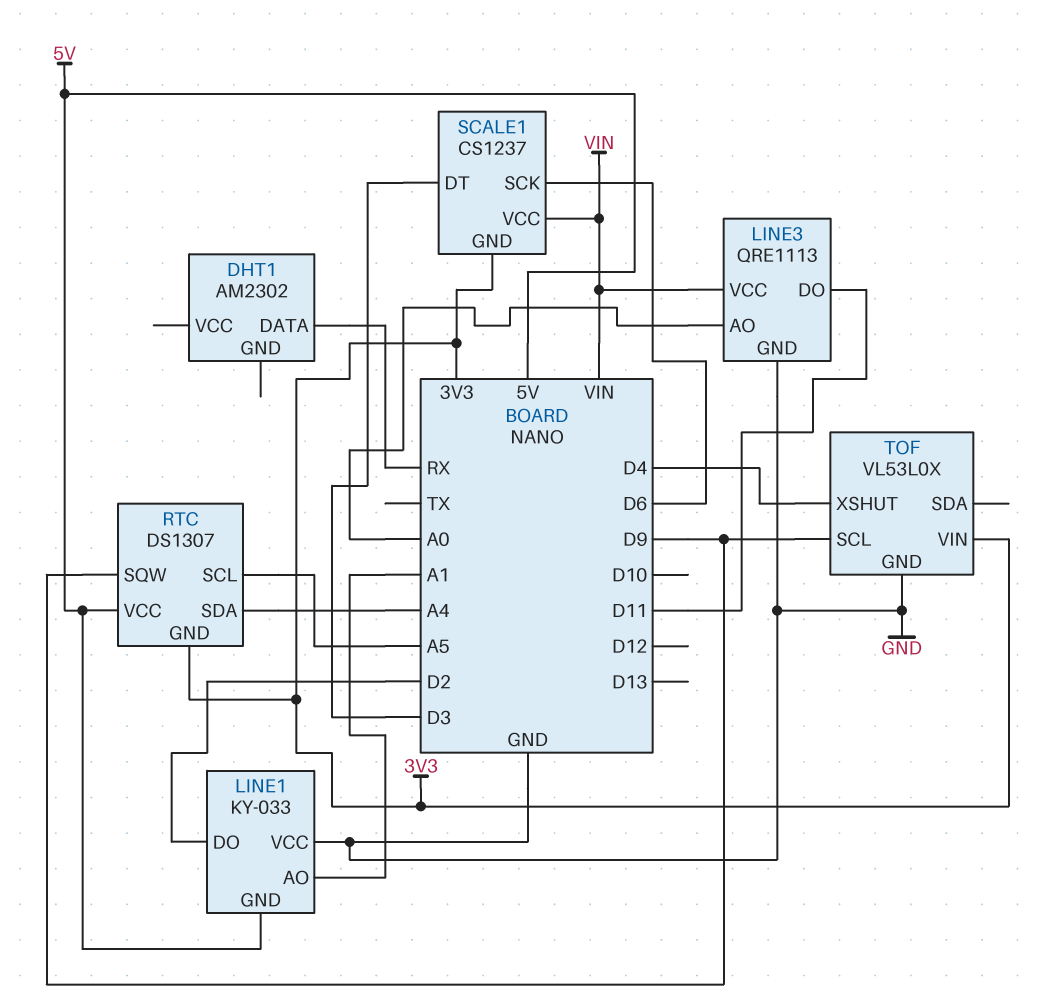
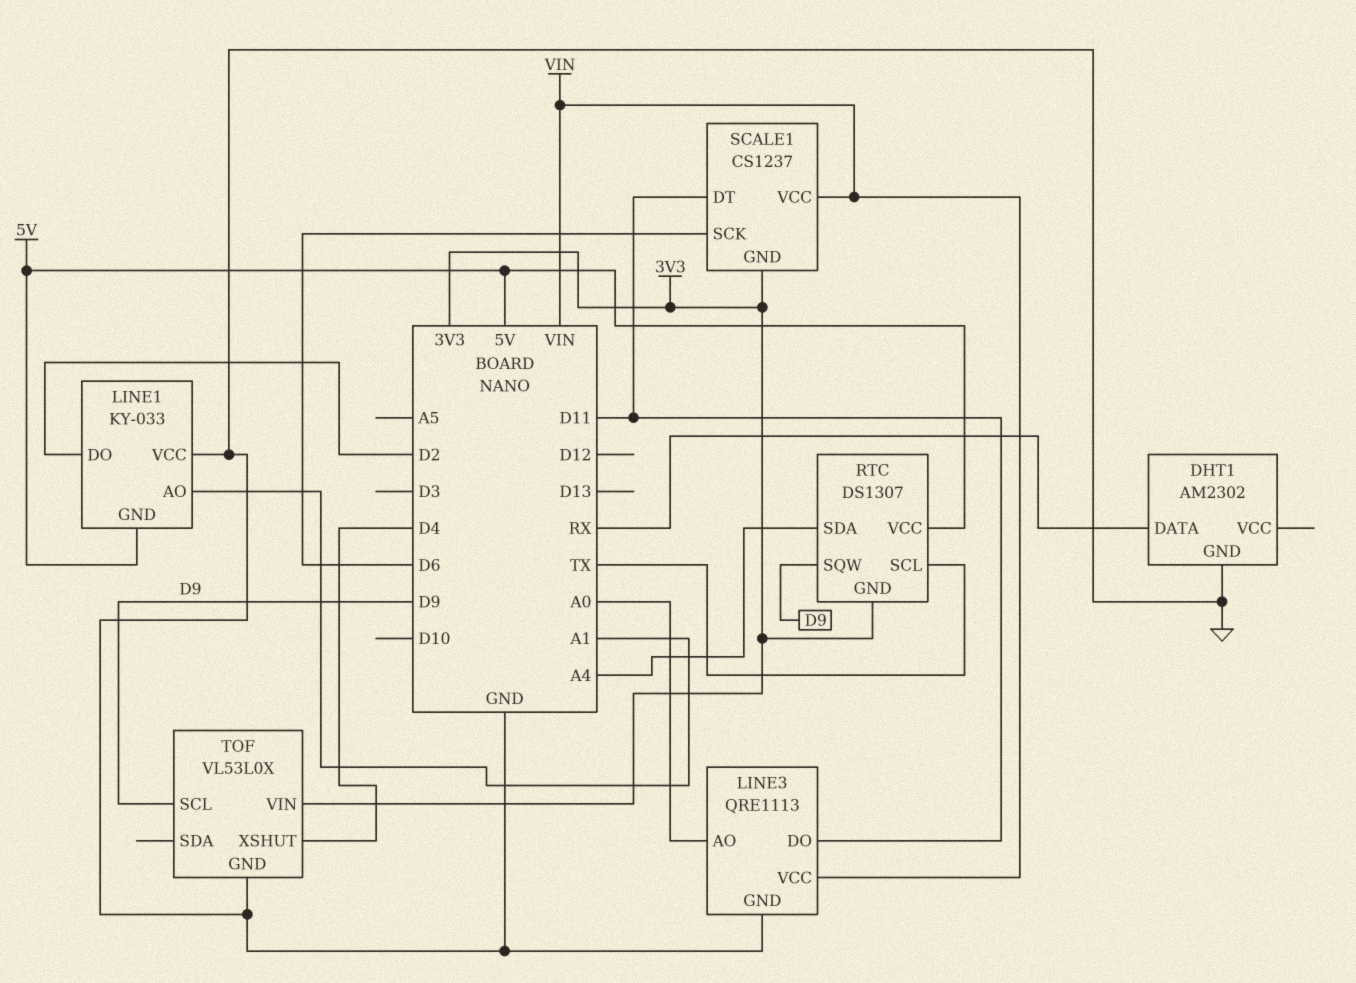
DHT1 pin GND: none -> GND
RTC pin SCL: A5 -> TX
SCALE1 pin DT: D3 -> D11

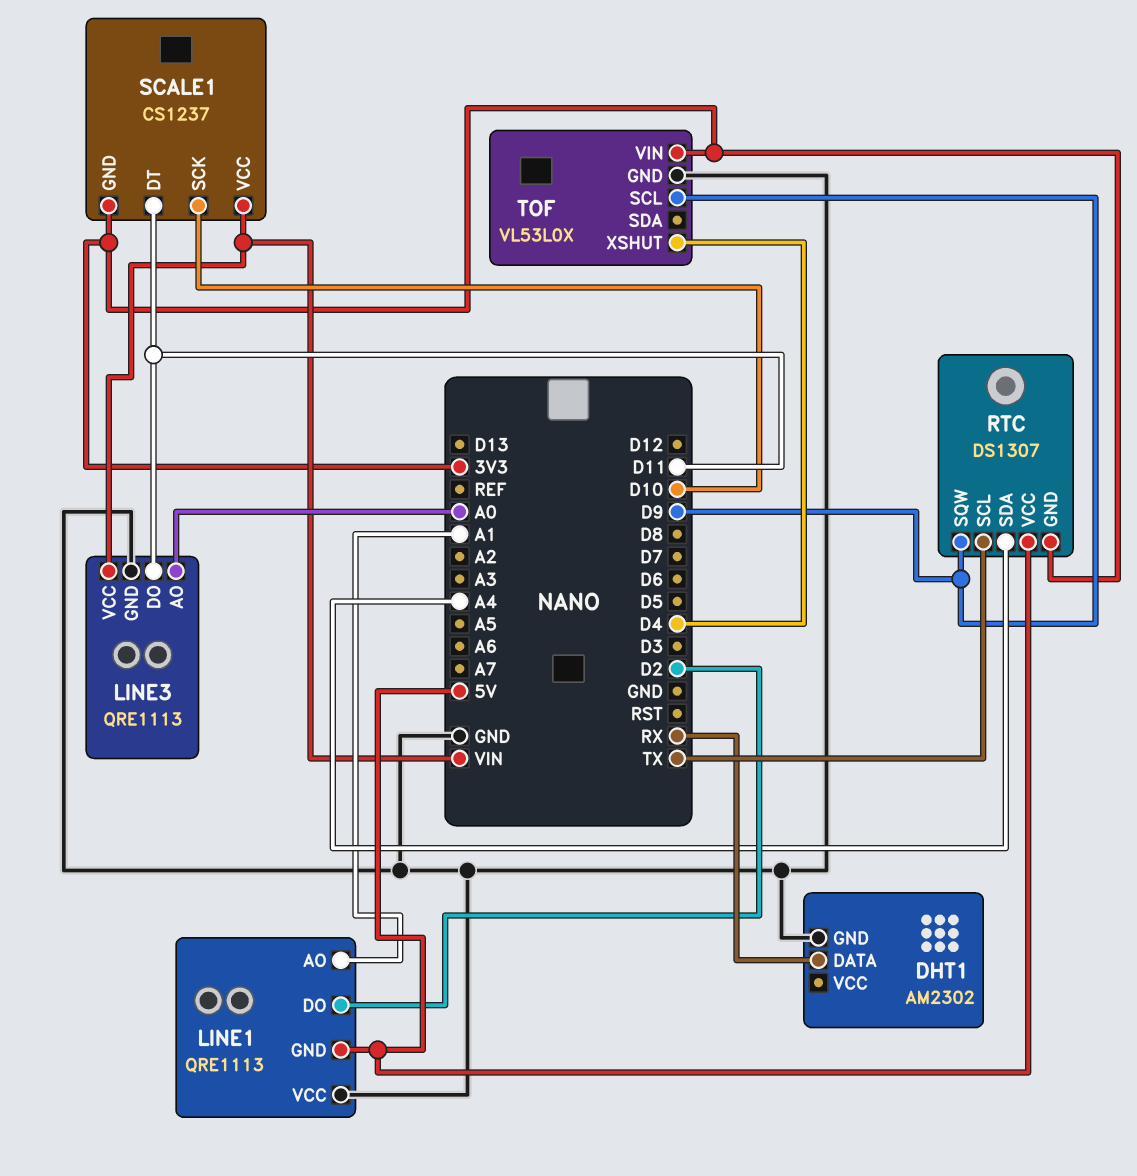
LINE1: KY-033 -> QRE1113
SCALE1 pin SCK: D6 -> D10

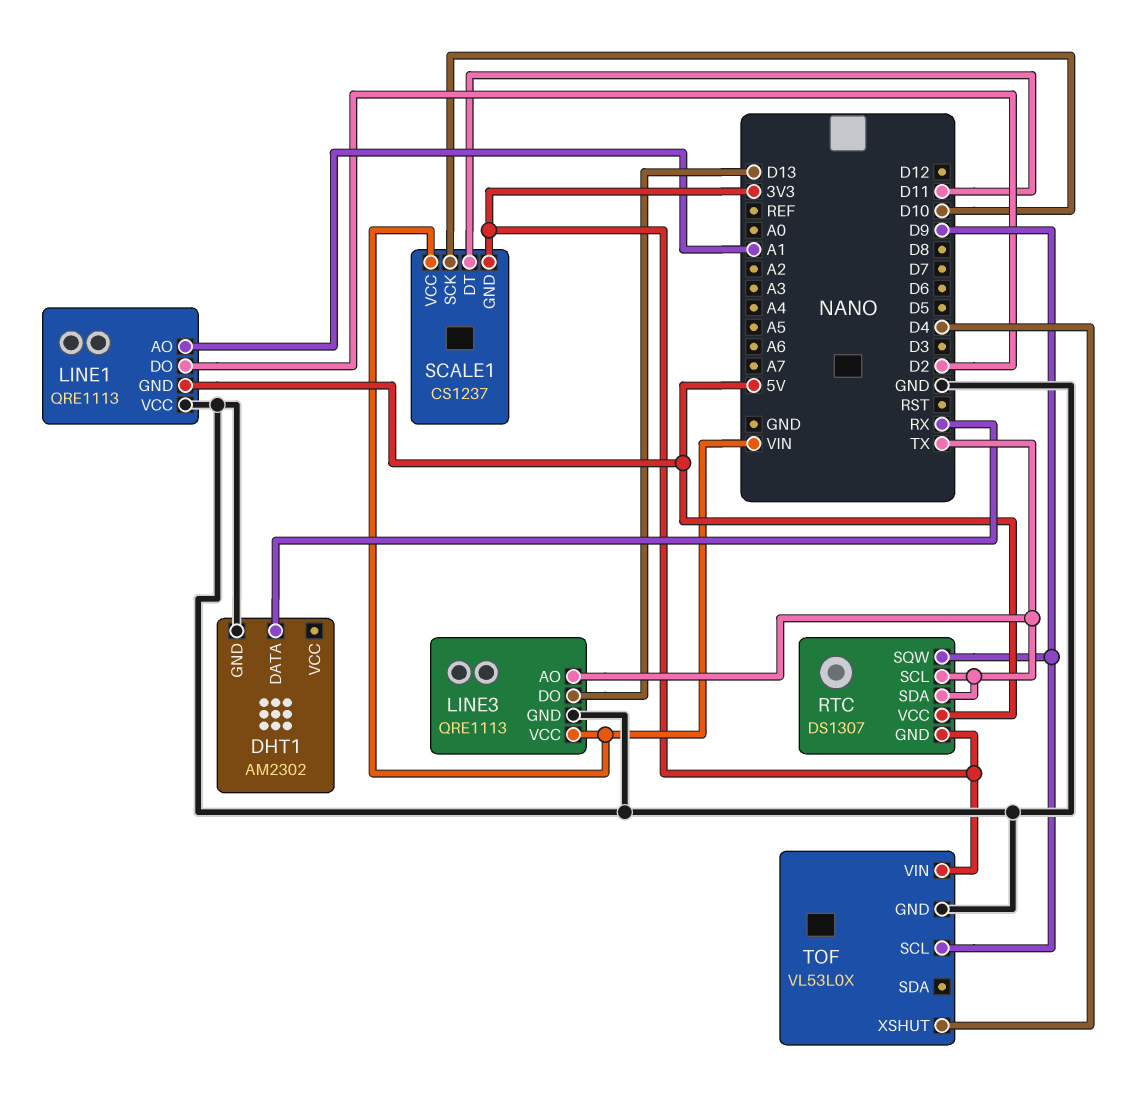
LINE3 pin AO: A0 -> TX
LINE3 pin DO: D11 -> D13
RTC pin SDA: A4 -> TX

